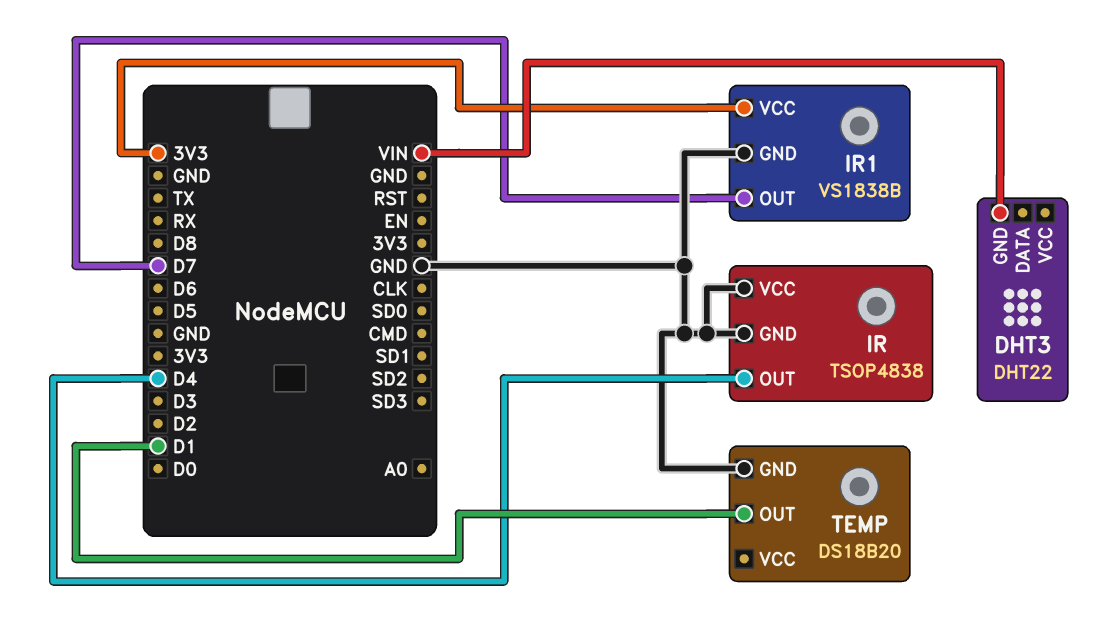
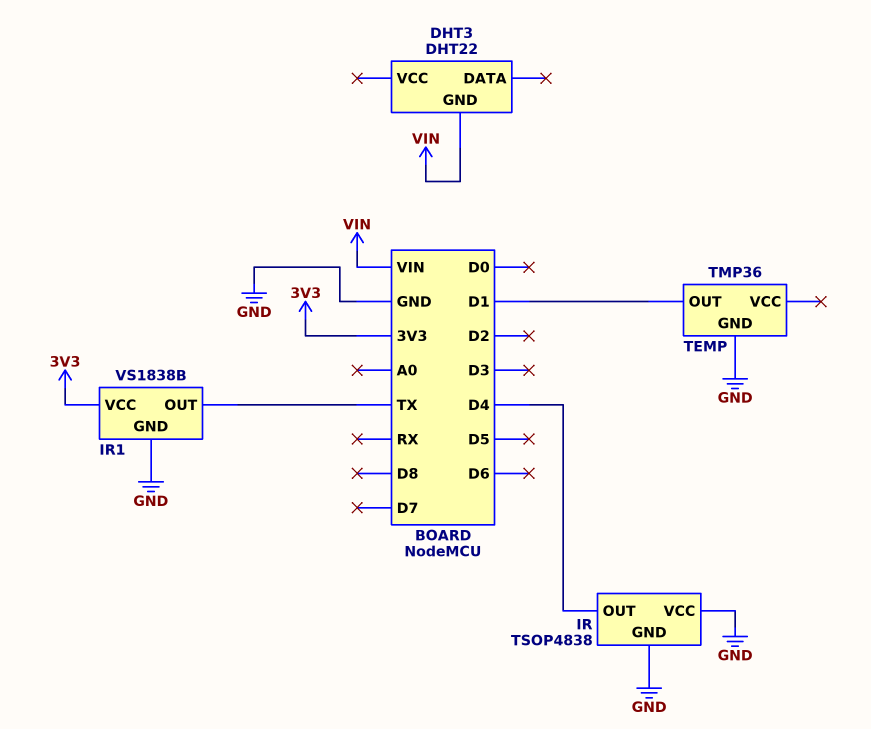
IR1 pin OUT: D7 -> TX
TEMP: DS18B20 -> TMP36

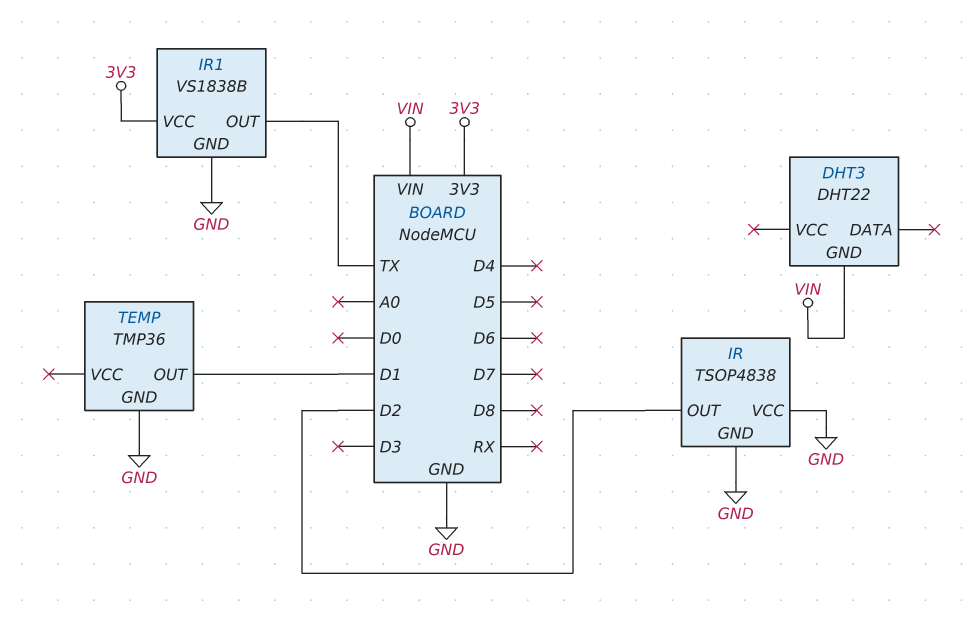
IR pin OUT: D4 -> D2

